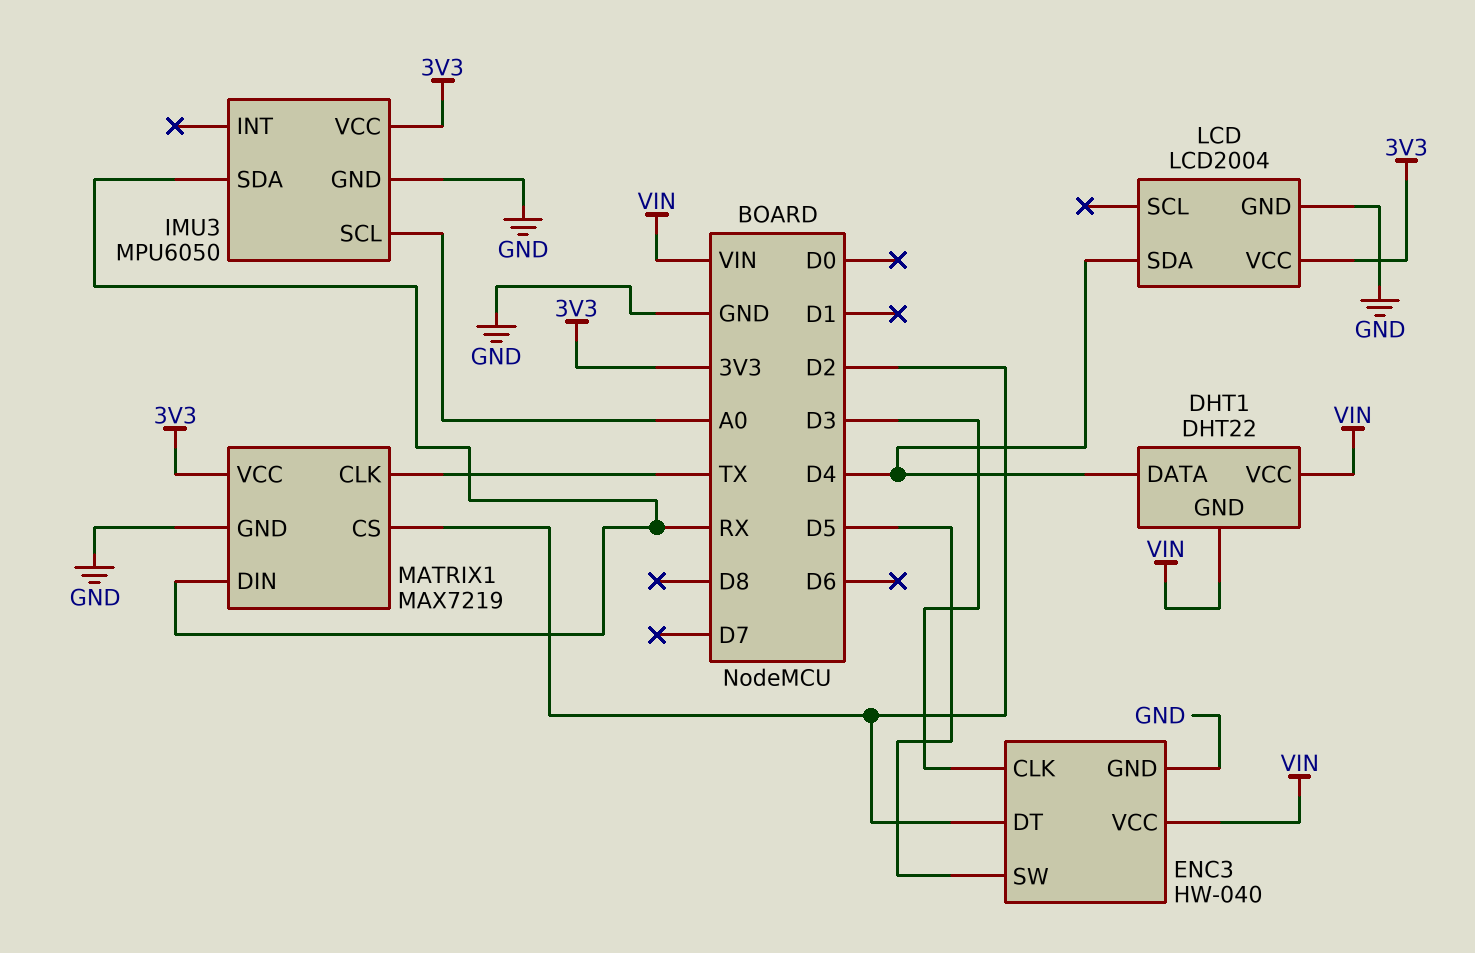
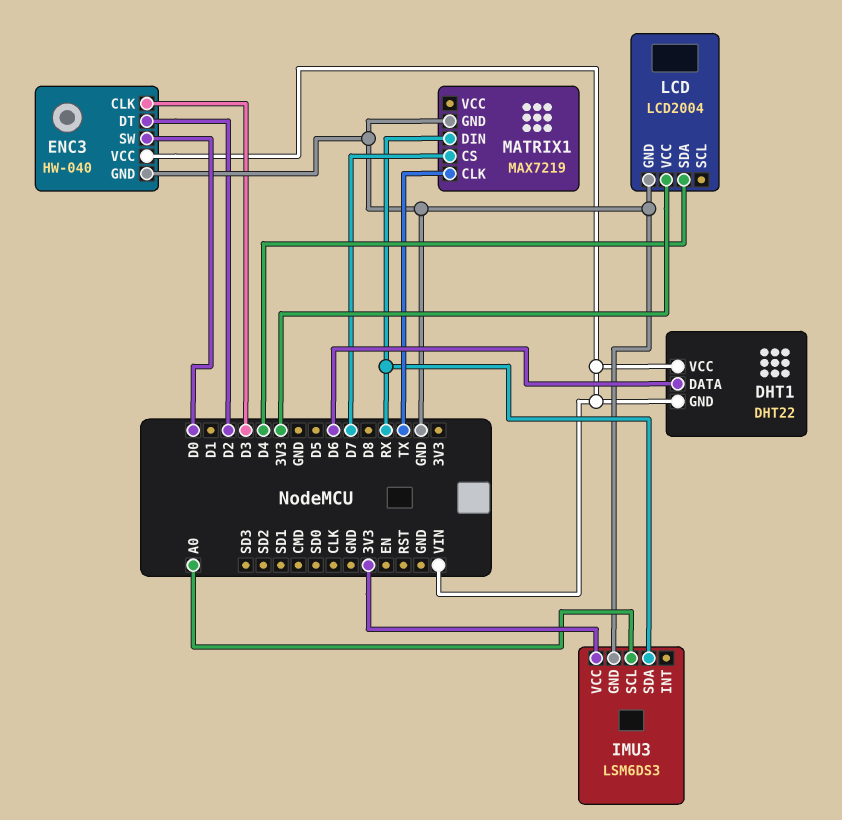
DHT1 pin DATA: D4 -> D6
ENC3 pin SW: D5 -> D0
IMU3: MPU6050 -> LSM6DS3
MATRIX1 pin CS: D2 -> D7
MATRIX1 pin VCC: 3V3 -> none

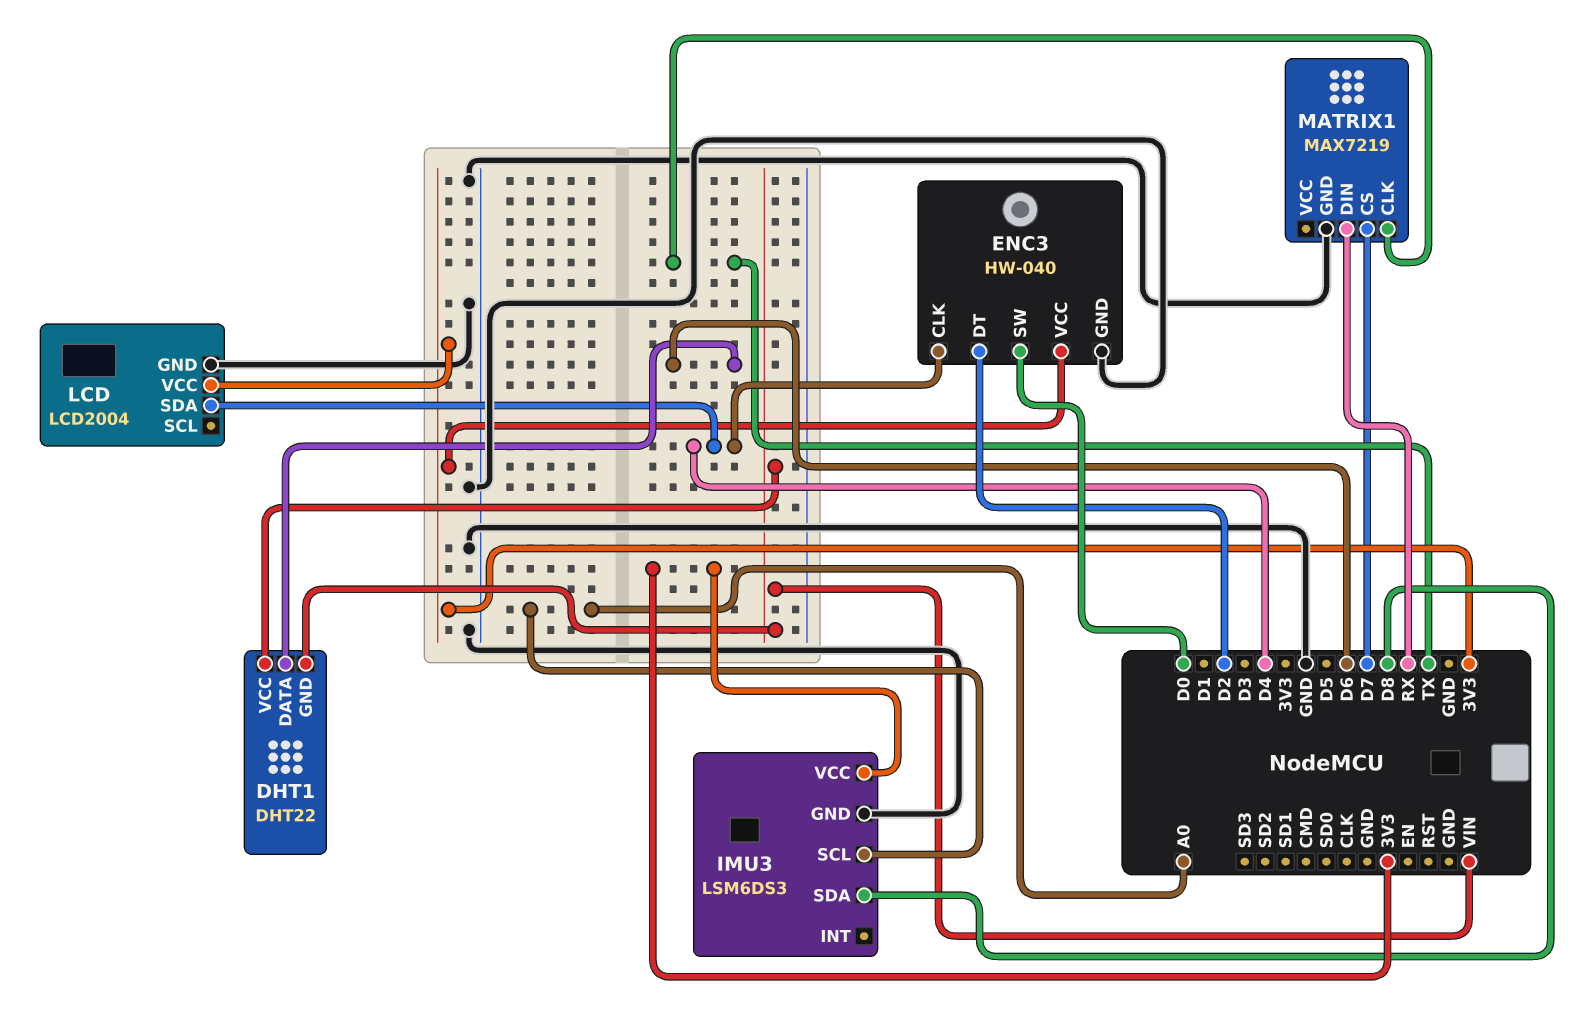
ENC3 pin CLK: D3 -> D4
ENC3 pin VCC: VIN -> 3V3
IMU3 pin SDA: RX -> D8

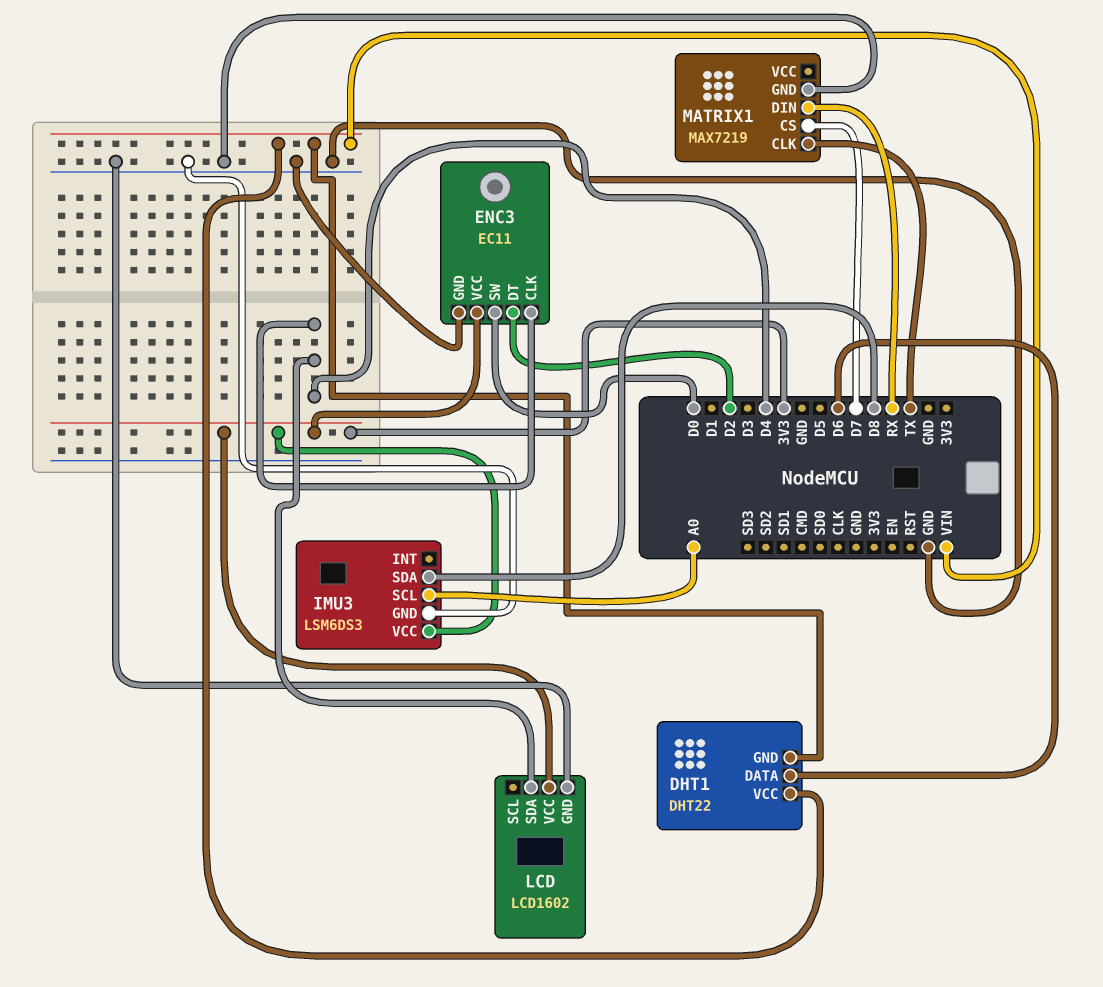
ENC3: HW-040 -> EC11
LCD: LCD2004 -> LCD1602

